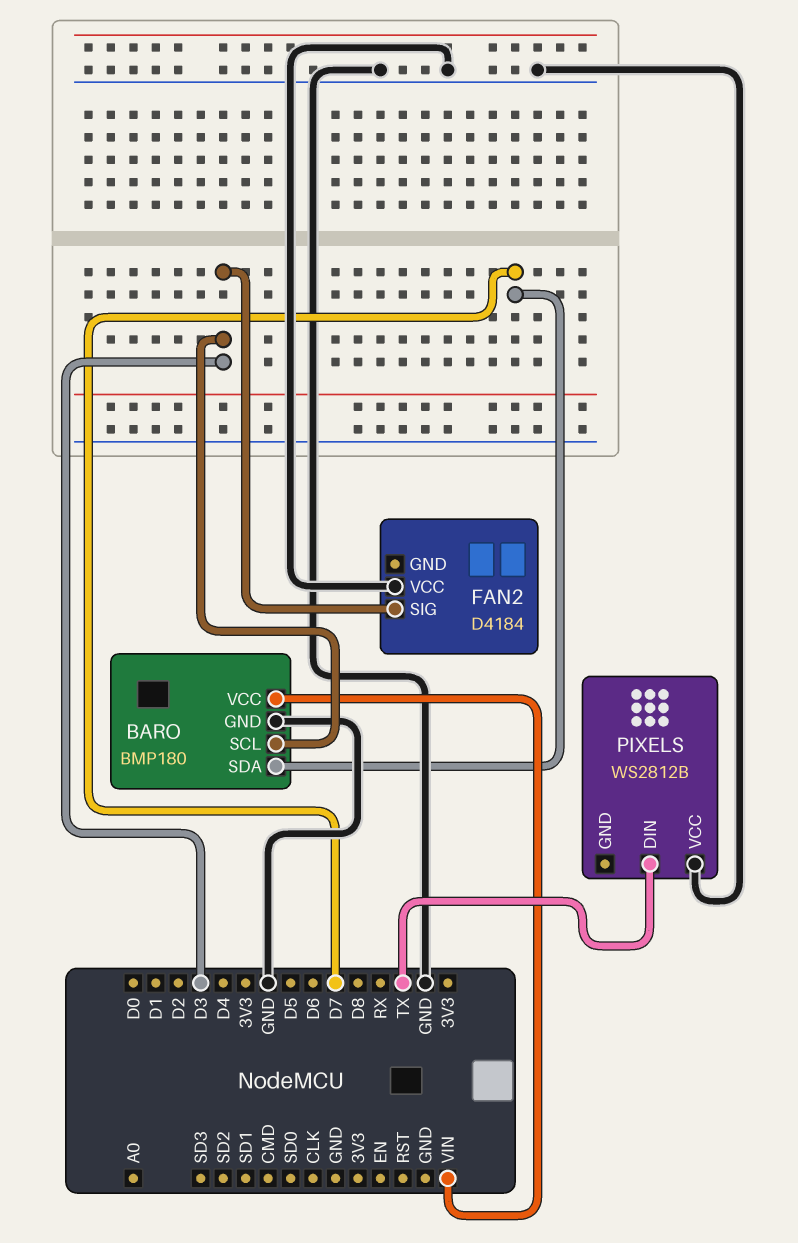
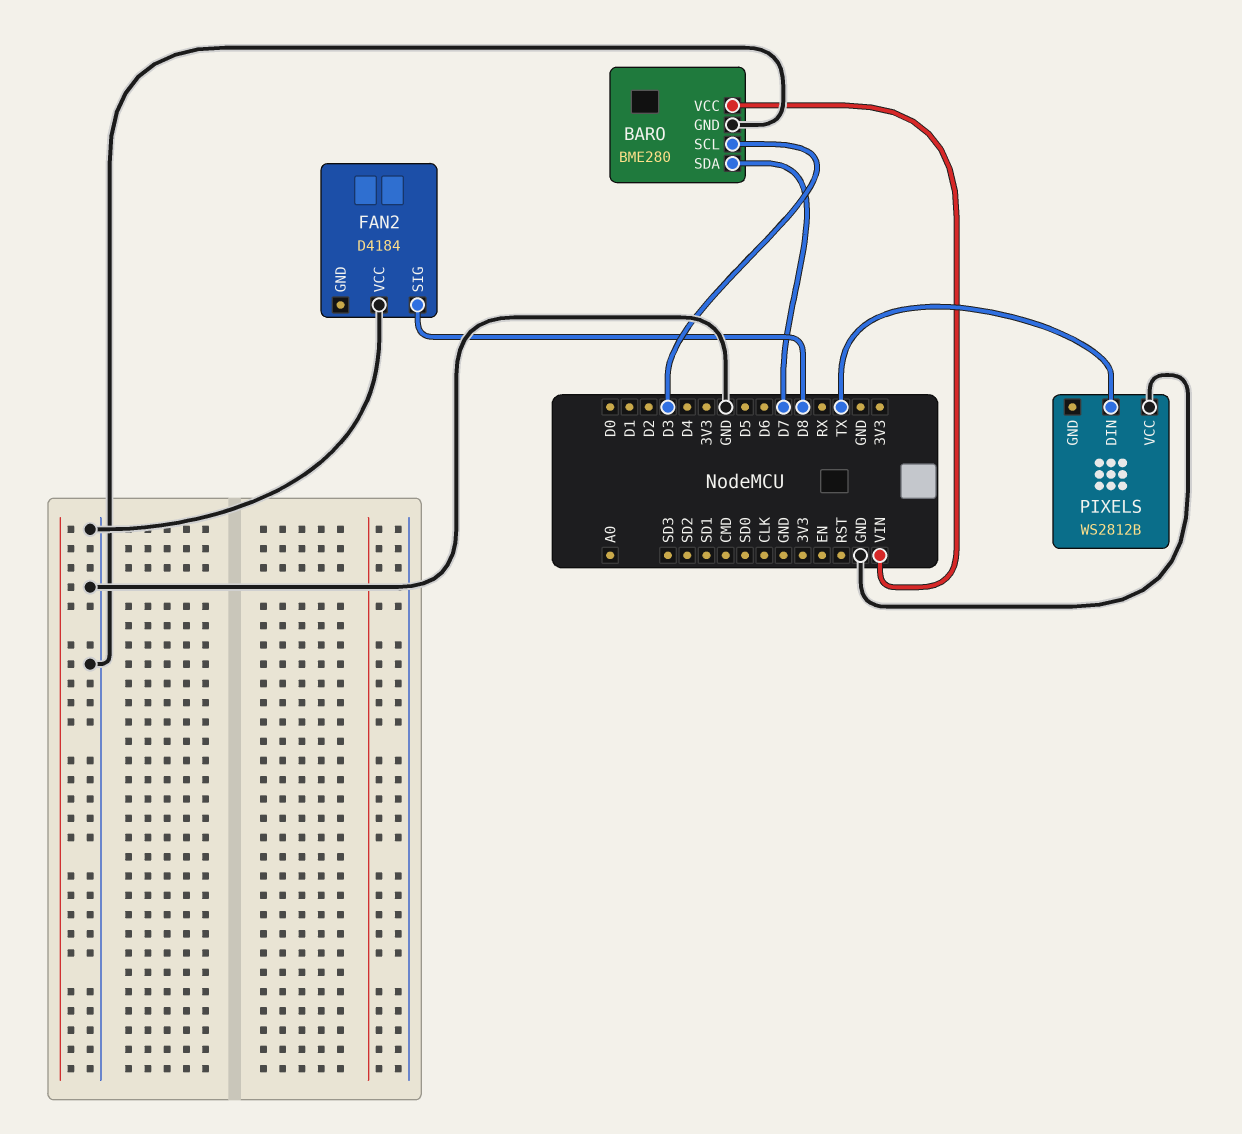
BARO: BMP180 -> BME280
FAN2 pin SIG: D3 -> D8

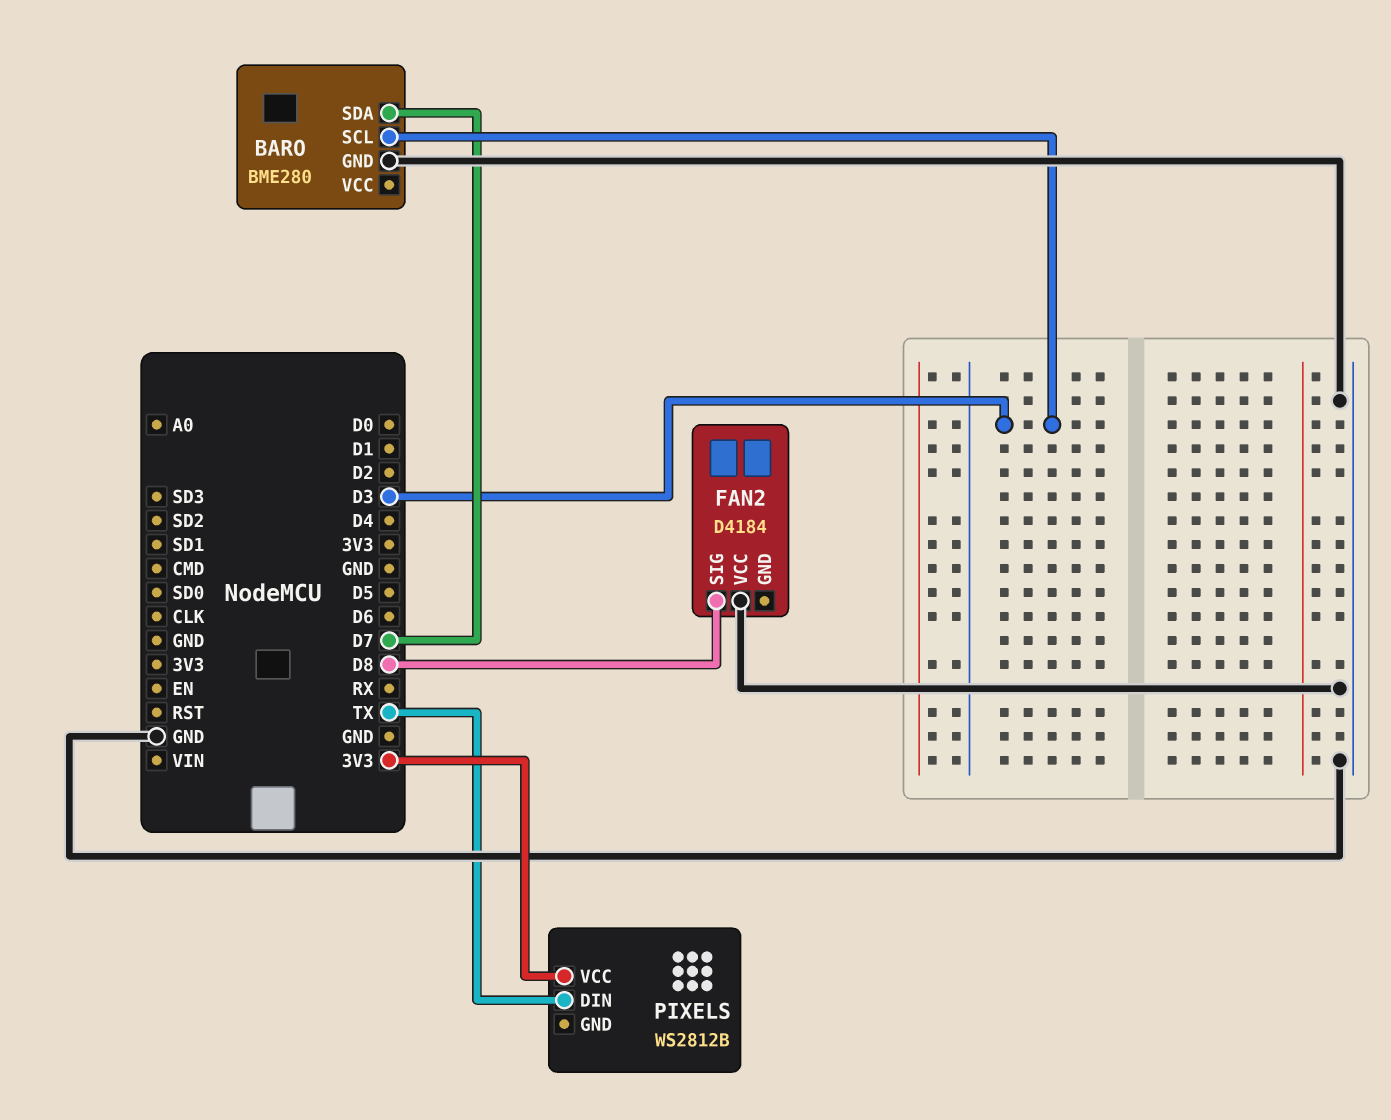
BARO pin VCC: VIN -> none
PIXELS pin VCC: GND -> 3V3

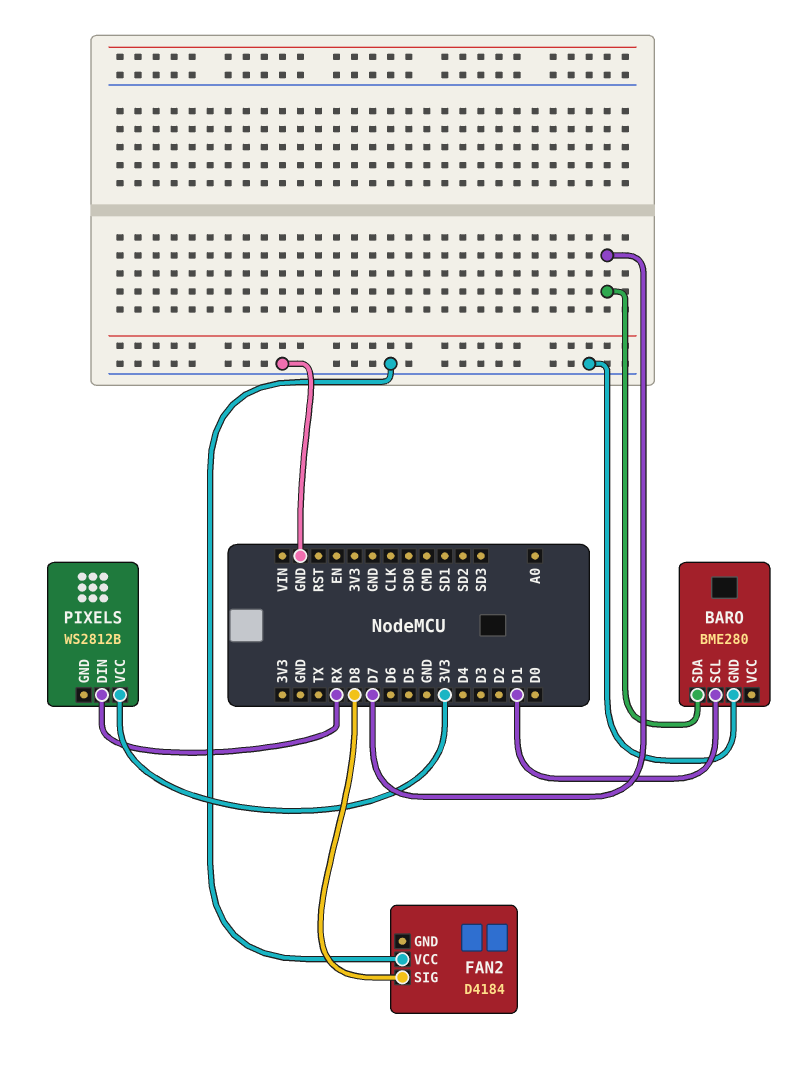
BARO pin SCL: D3 -> D1
PIXELS pin DIN: TX -> RX

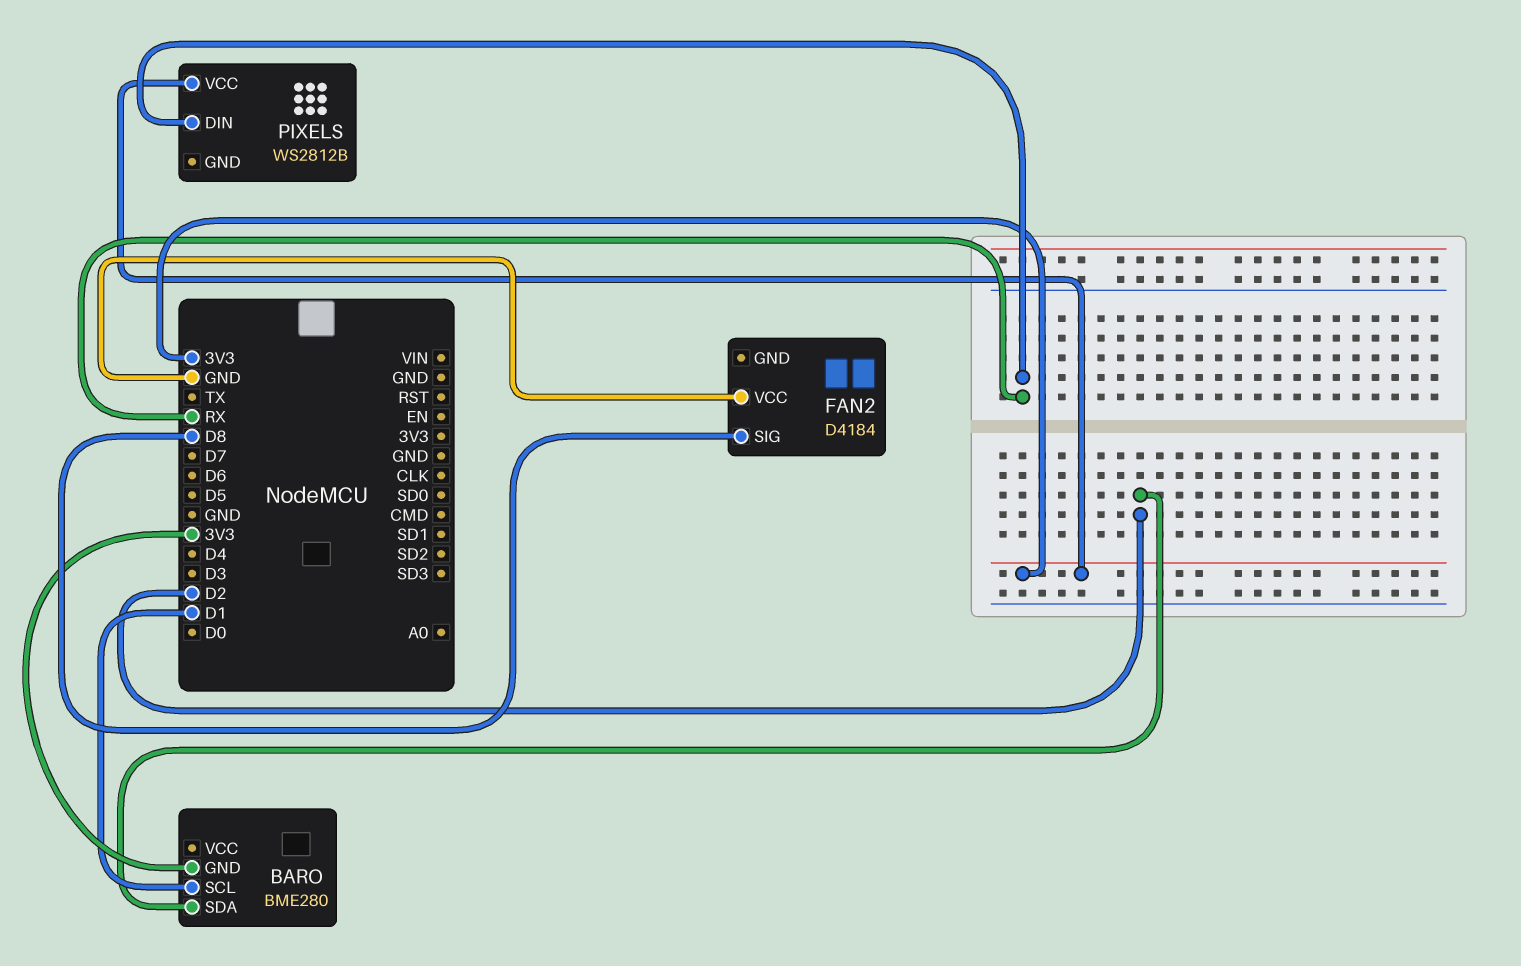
BARO pin GND: GND -> 3V3
BARO pin SDA: D7 -> D2

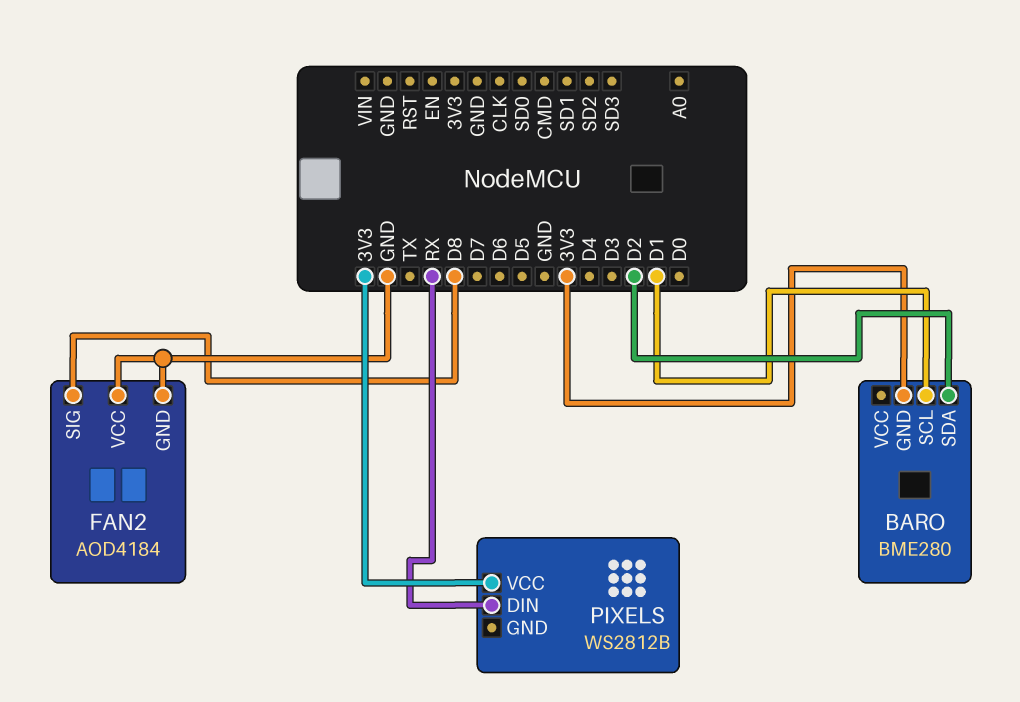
FAN2: D4184 -> AOD4184
FAN2 pin GND: none -> GND

